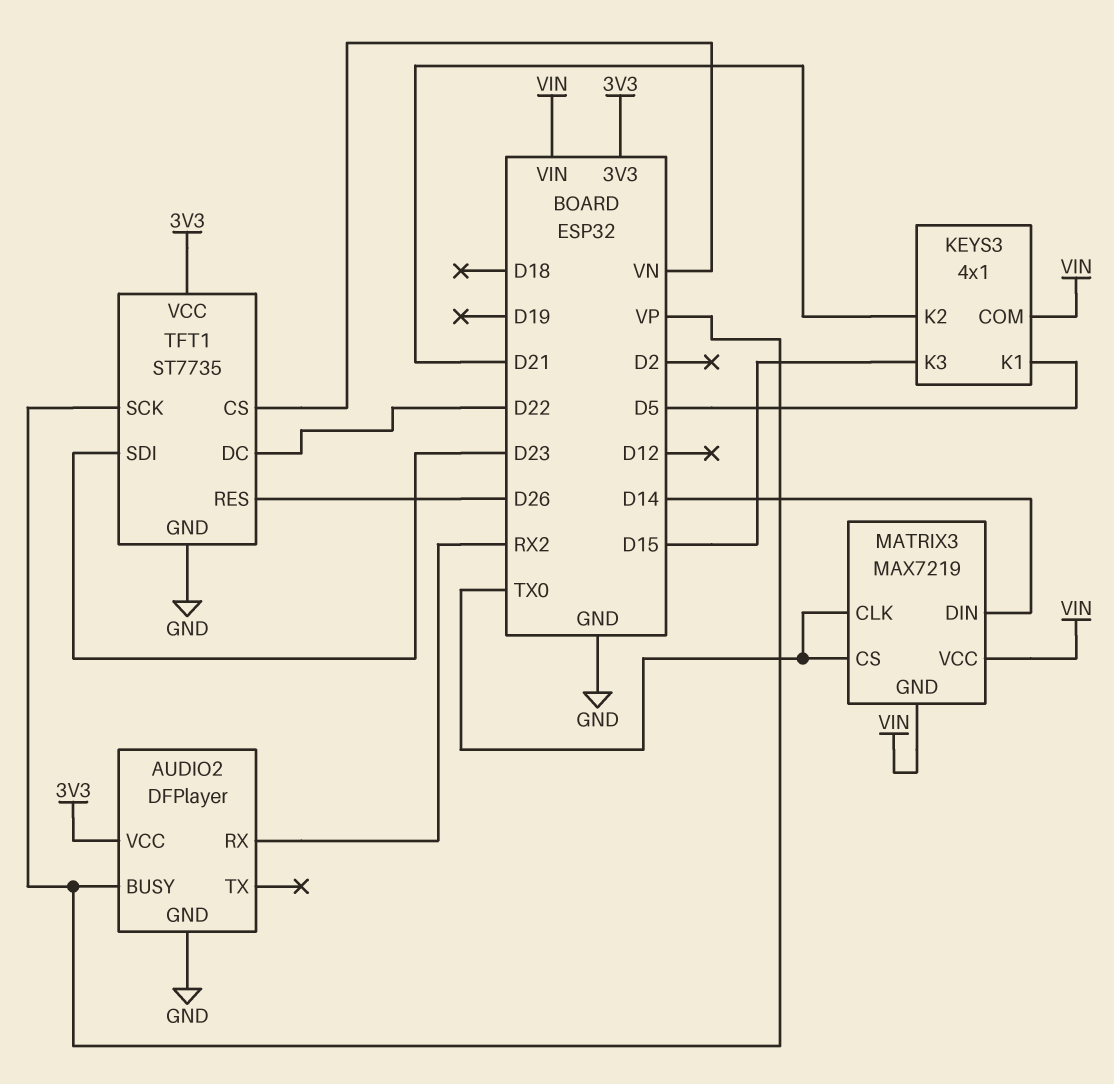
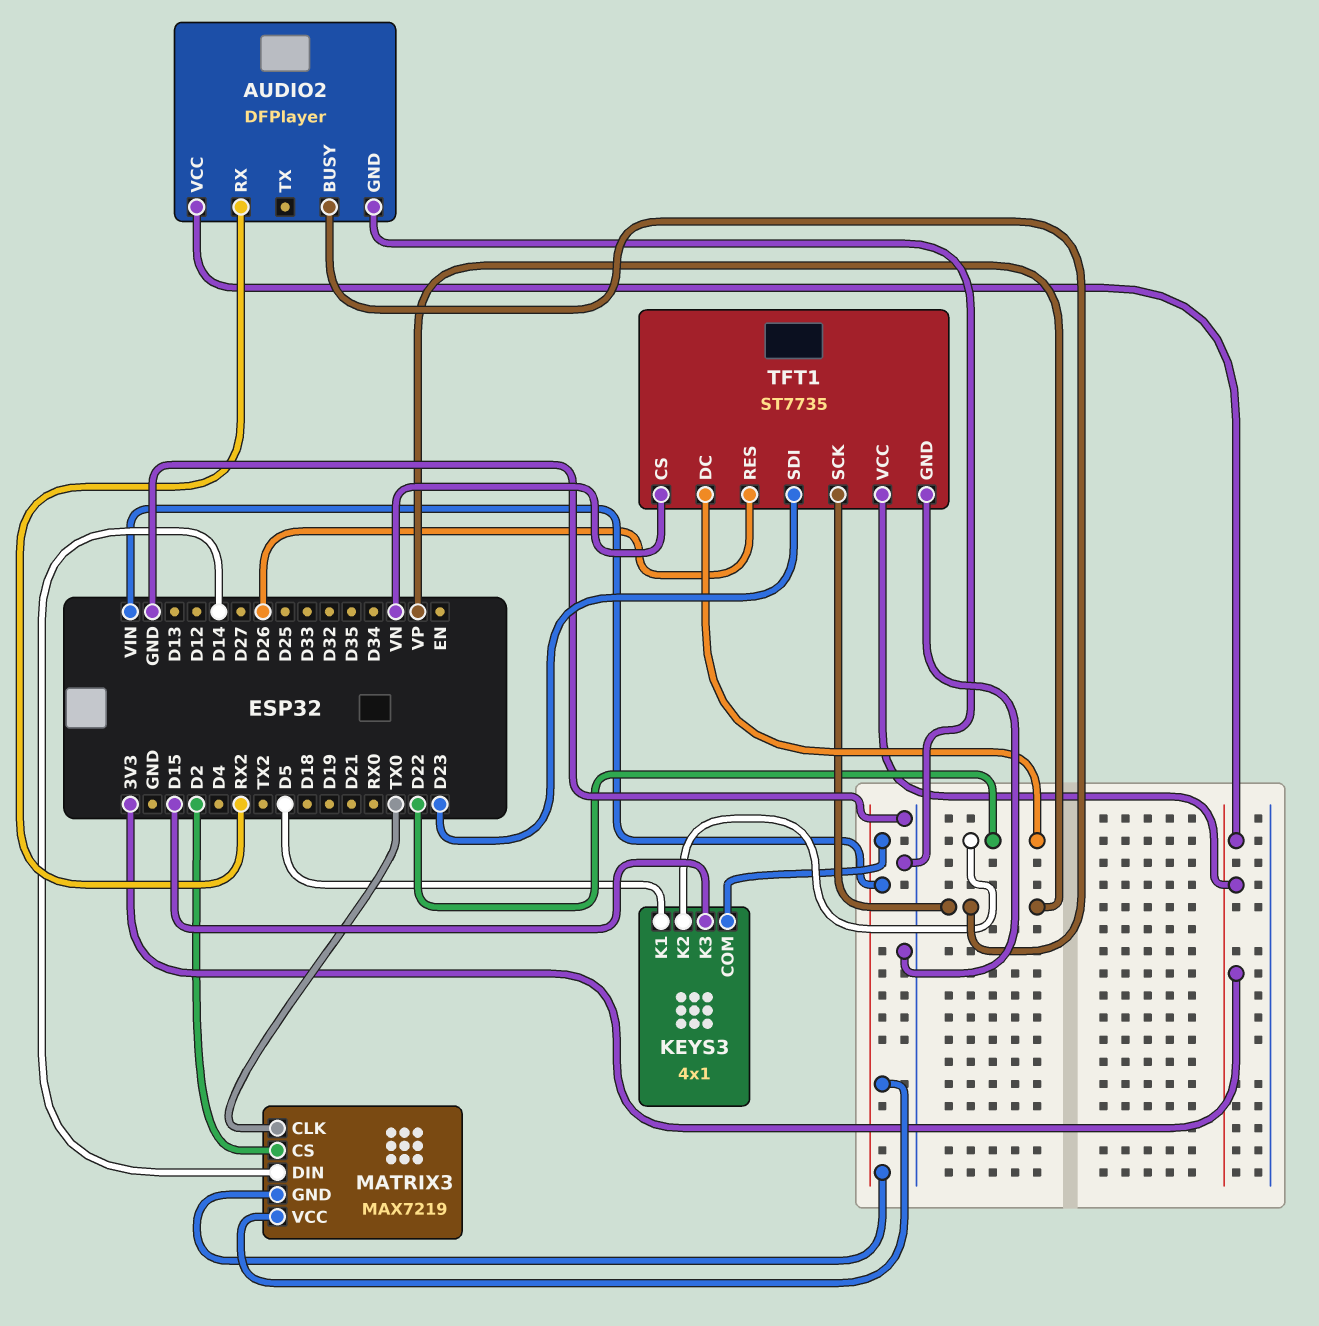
KEYS3 pin K2: D21 -> D22
MATRIX3 pin CS: TX0 -> D2

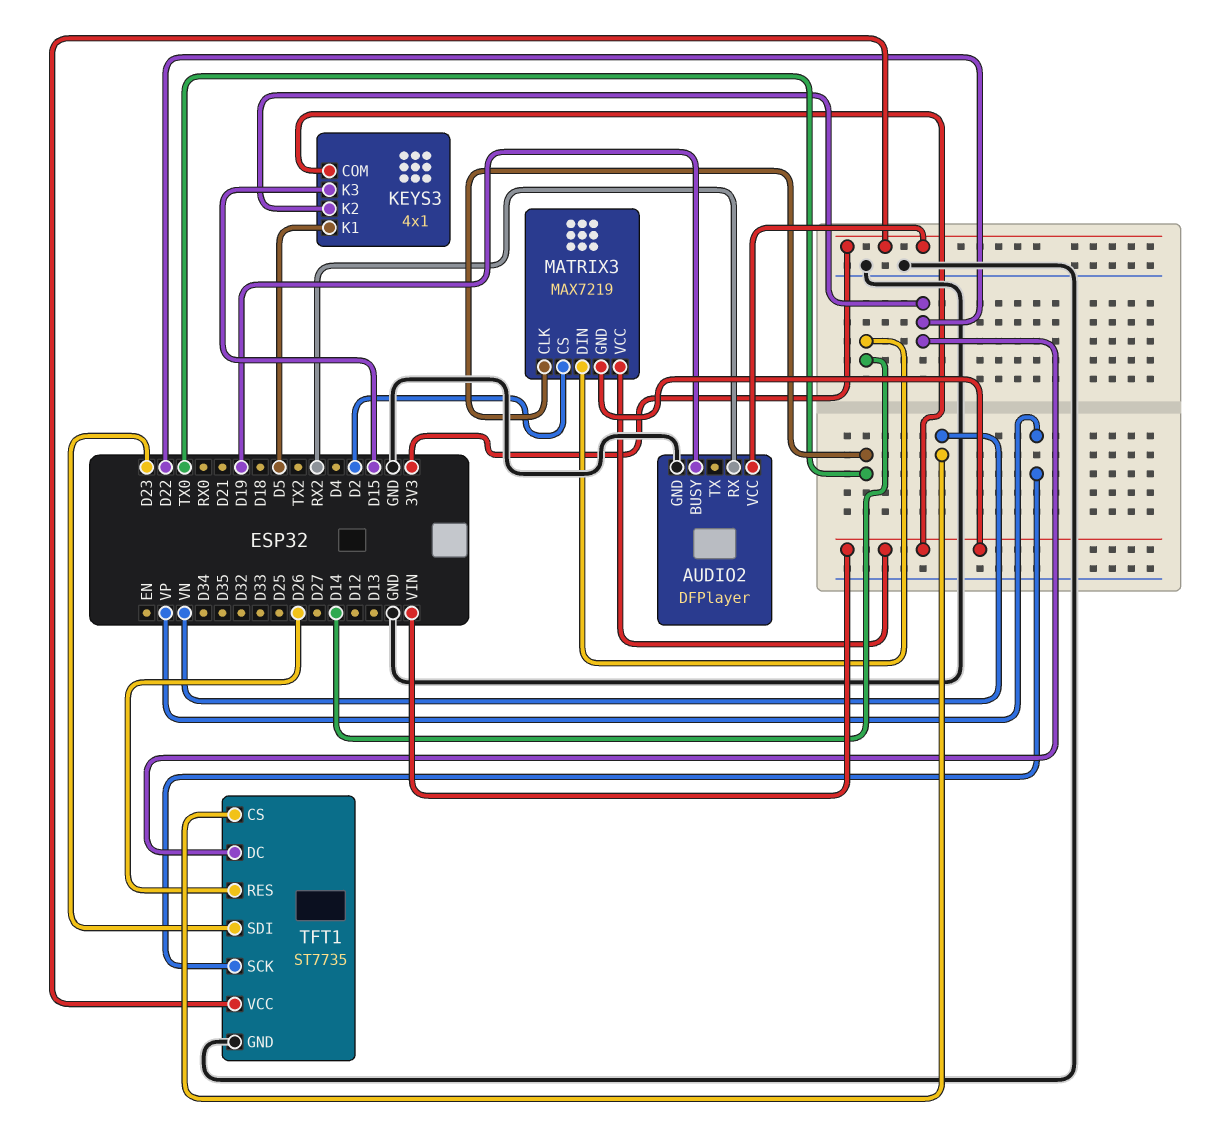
AUDIO2 pin BUSY: VP -> D19

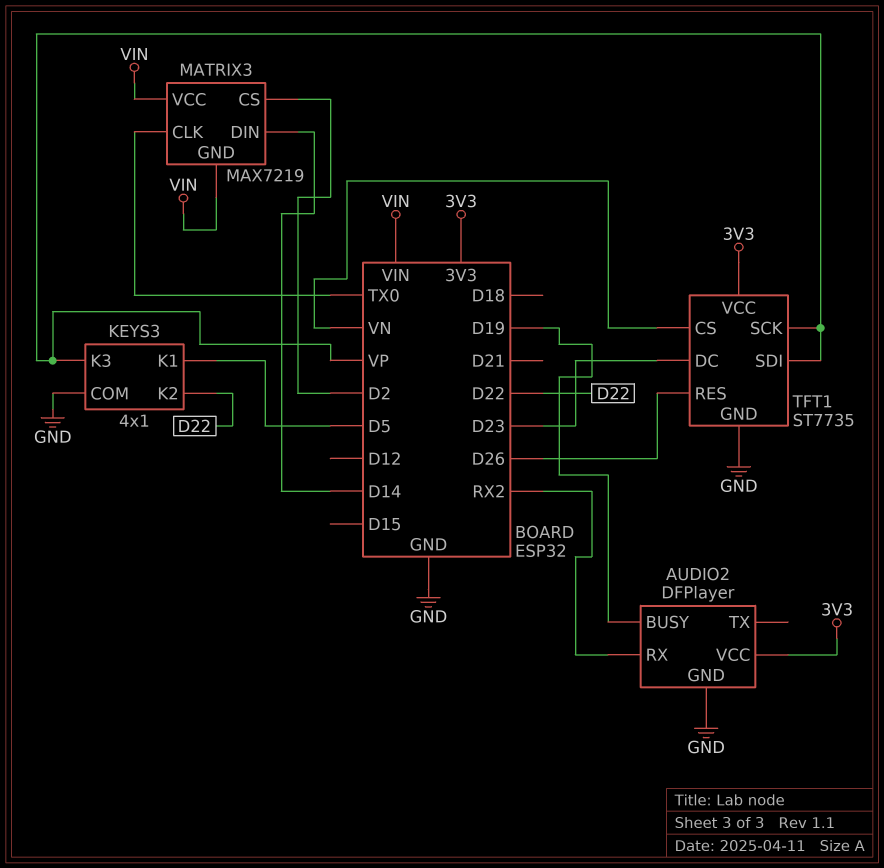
KEYS3 pin COM: VIN -> GND
KEYS3 pin K3: D15 -> VP
TFT1 pin DC: D22 -> D23
TFT1 pin SDI: D23 -> VP

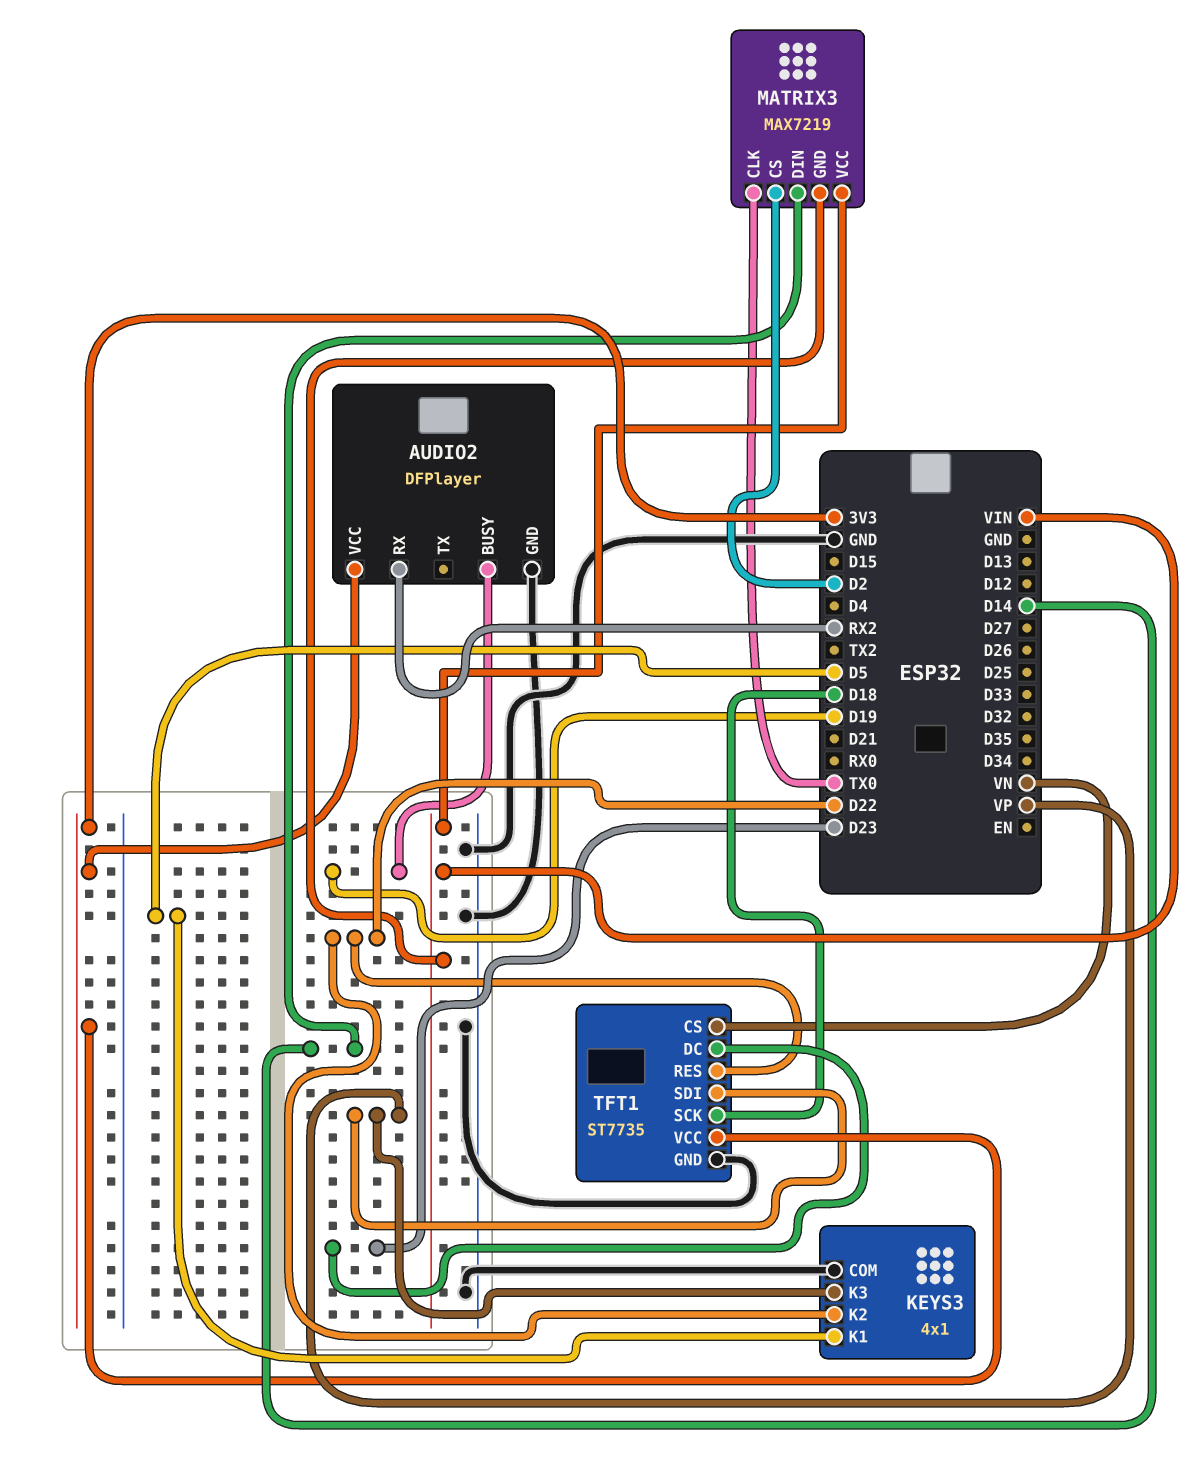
TFT1 pin RES: D26 -> D22
TFT1 pin SCK: VP -> D18

